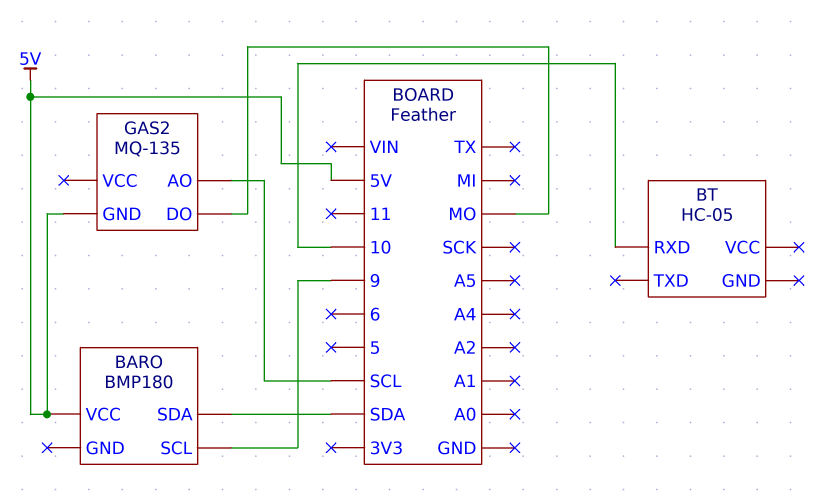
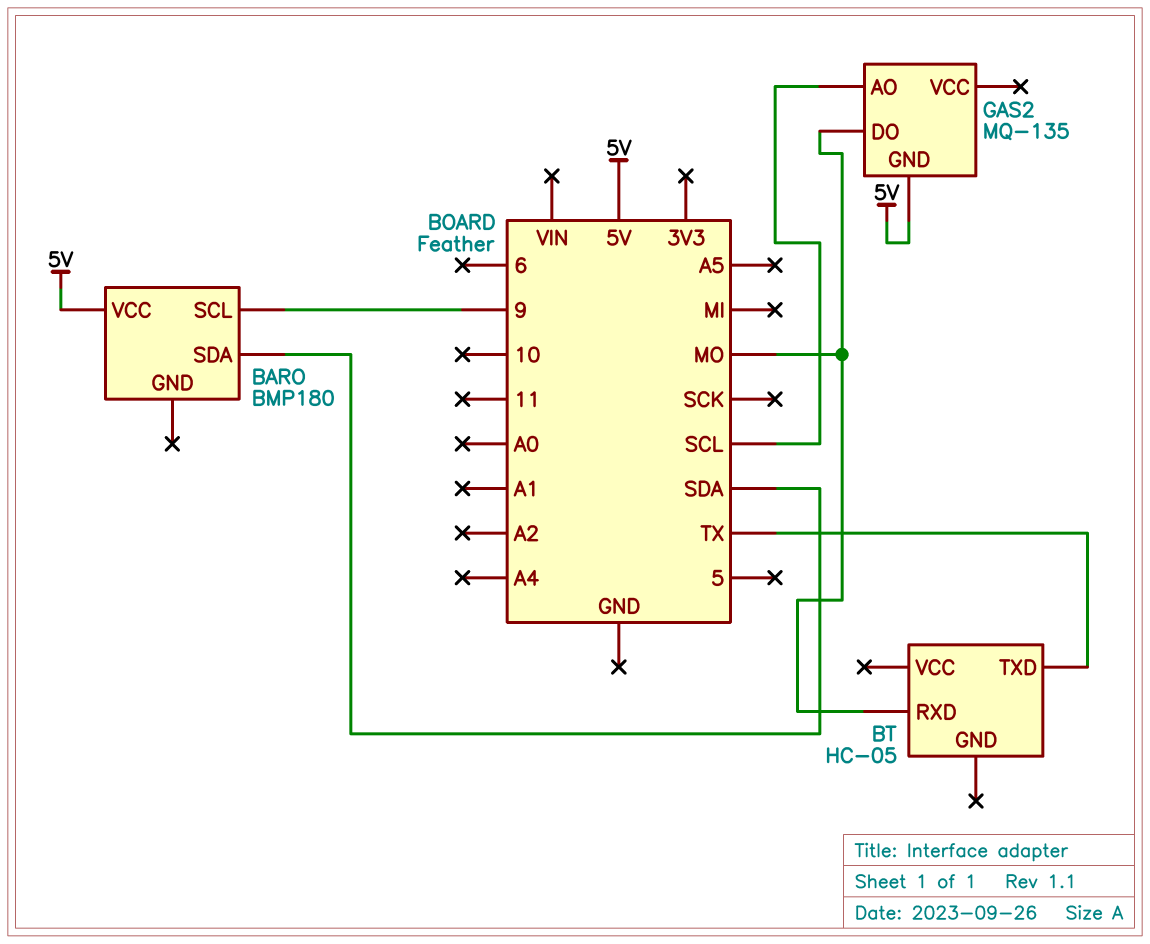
BT pin RXD: 10 -> MO
BT pin TXD: none -> TX

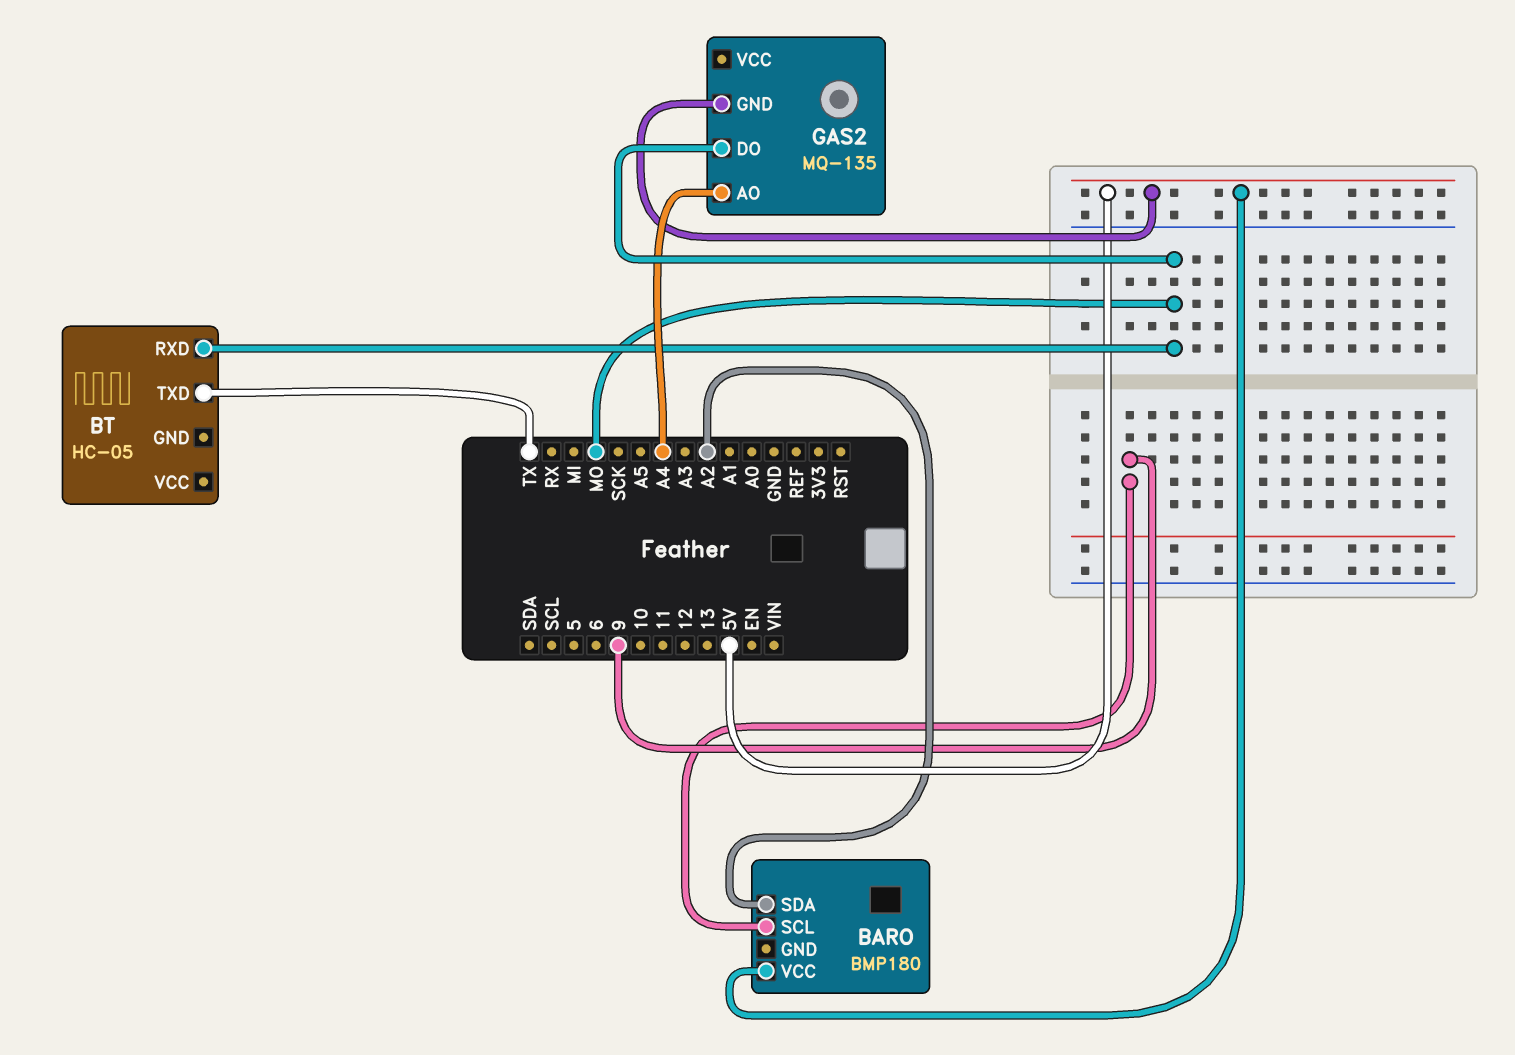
BARO pin SDA: SDA -> A2
GAS2 pin AO: SCL -> A4

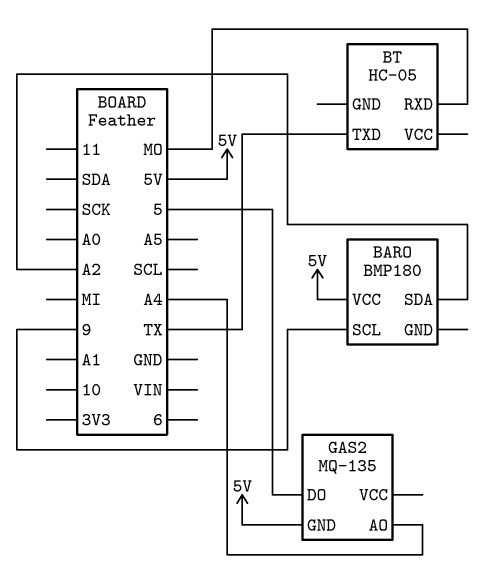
GAS2 pin DO: MO -> 5

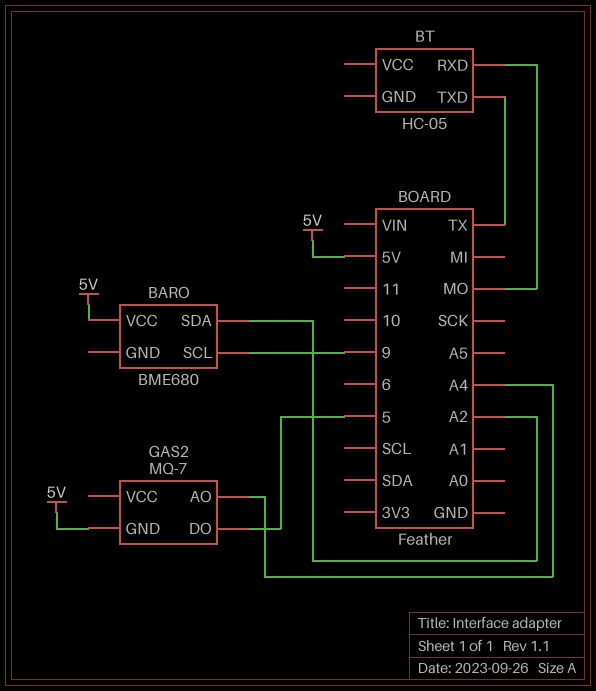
BARO: BMP180 -> BME680
GAS2: MQ-135 -> MQ-7

